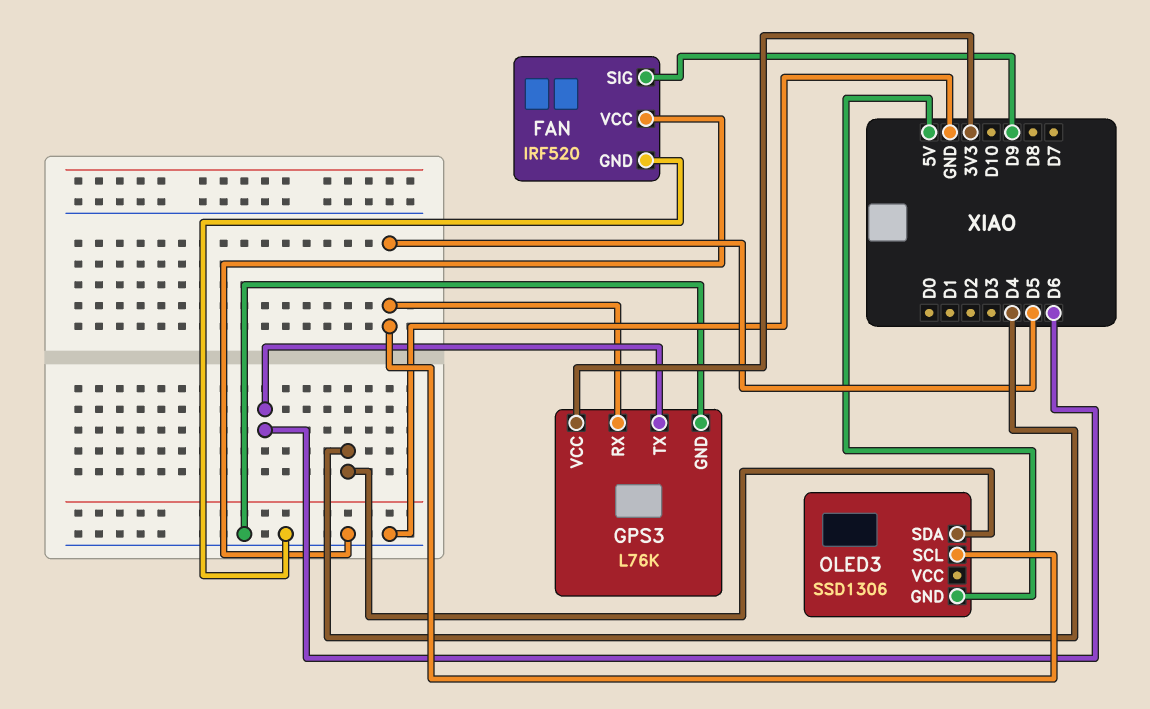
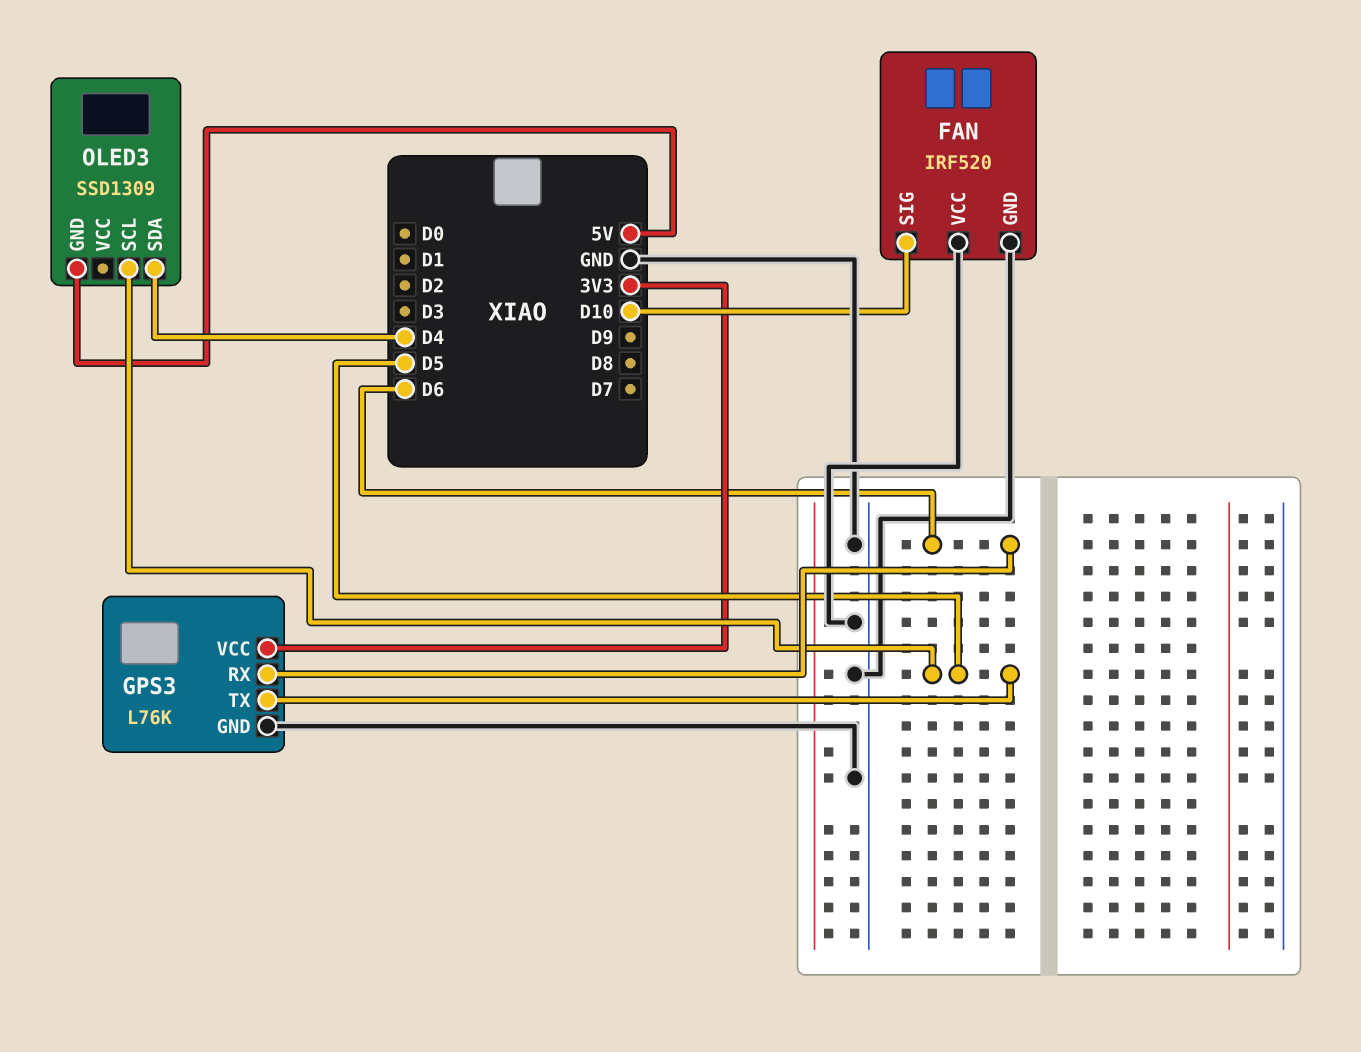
FAN pin SIG: D9 -> D10
GPS3 pin RX: D5 -> D6
GPS3 pin TX: D6 -> D5
OLED3: SSD1306 -> SSD1309

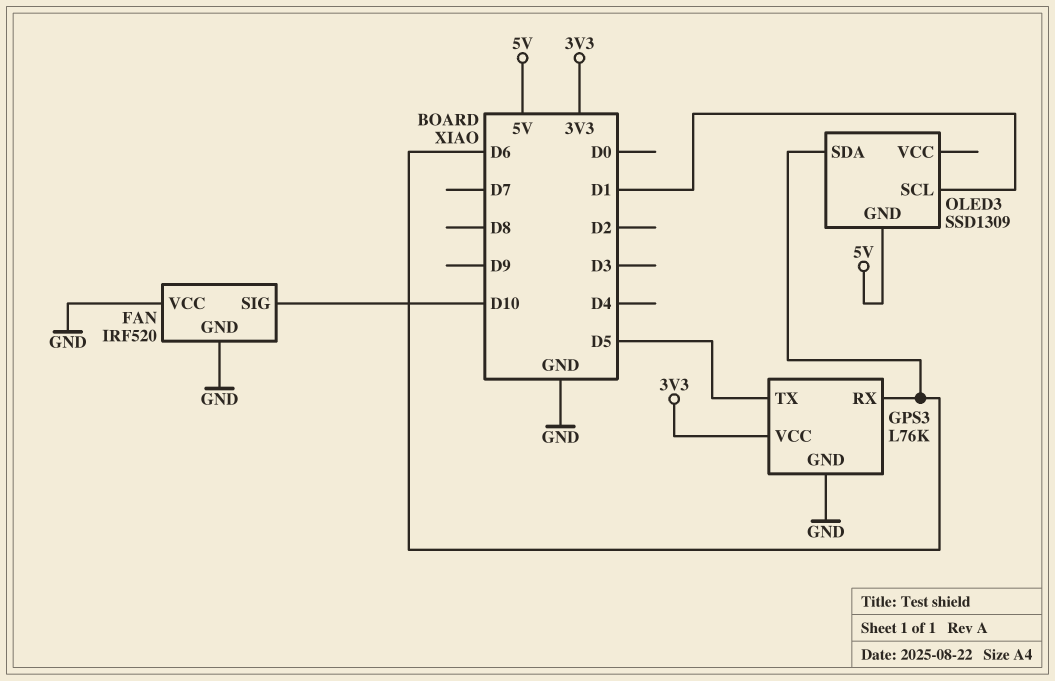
OLED3 pin SCL: D5 -> D1
OLED3 pin SDA: D4 -> D6

